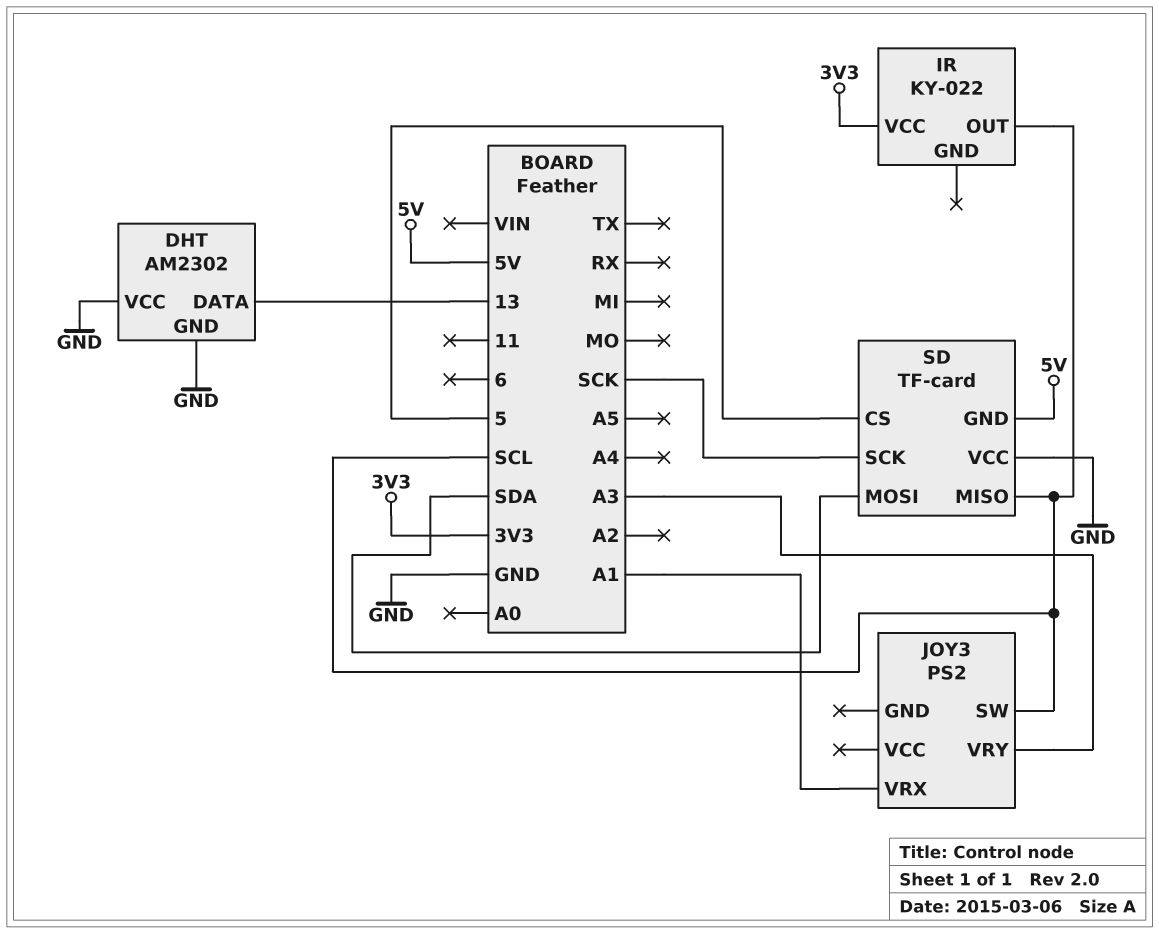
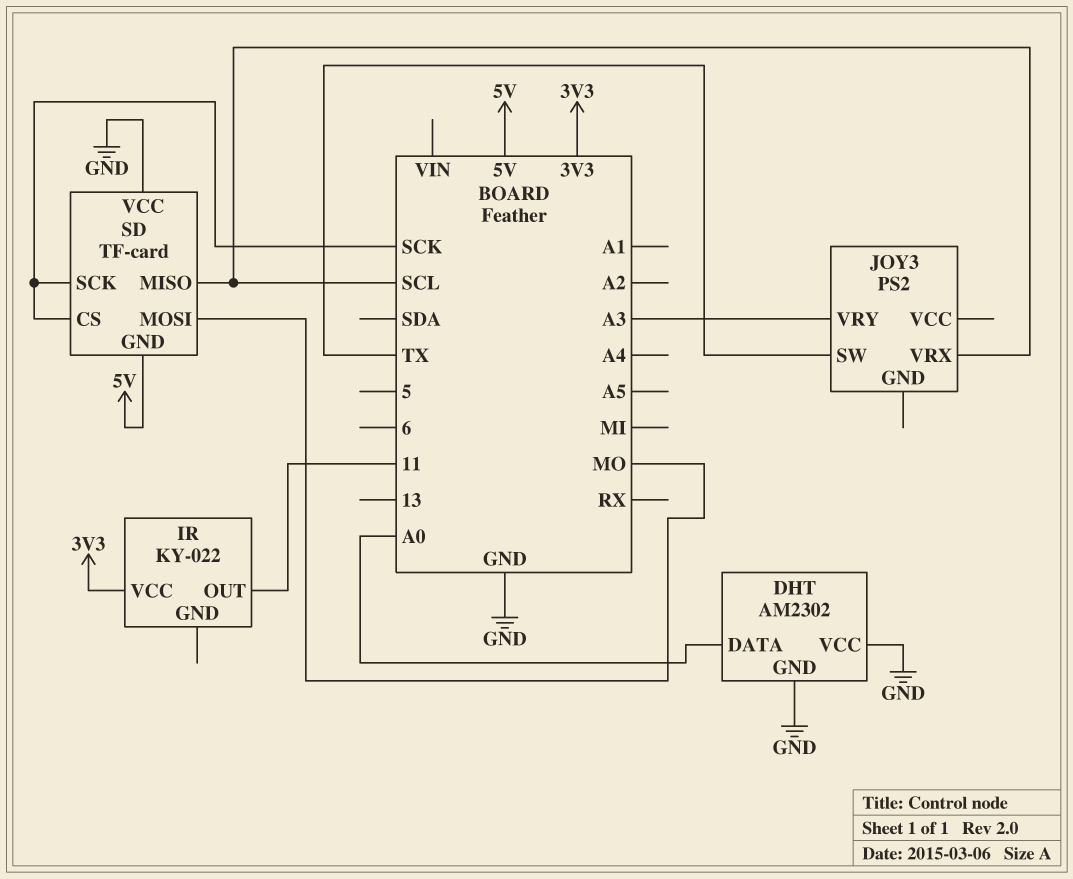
DHT pin DATA: 13 -> A0
IR pin OUT: SCL -> 11
JOY3 pin SW: SCL -> TX
JOY3 pin VRX: A1 -> SCL
SD pin CS: 5 -> SCK
SD pin MOSI: SDA -> MO

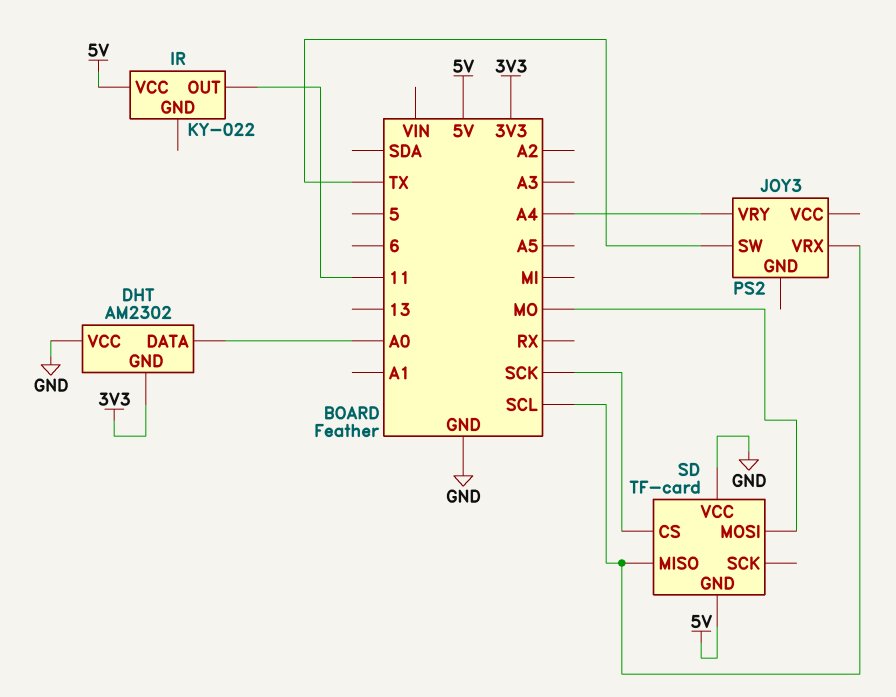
DHT pin GND: GND -> 3V3
IR pin VCC: 3V3 -> 5V
JOY3 pin VRY: A3 -> A4
SD pin SCK: SCK -> none

